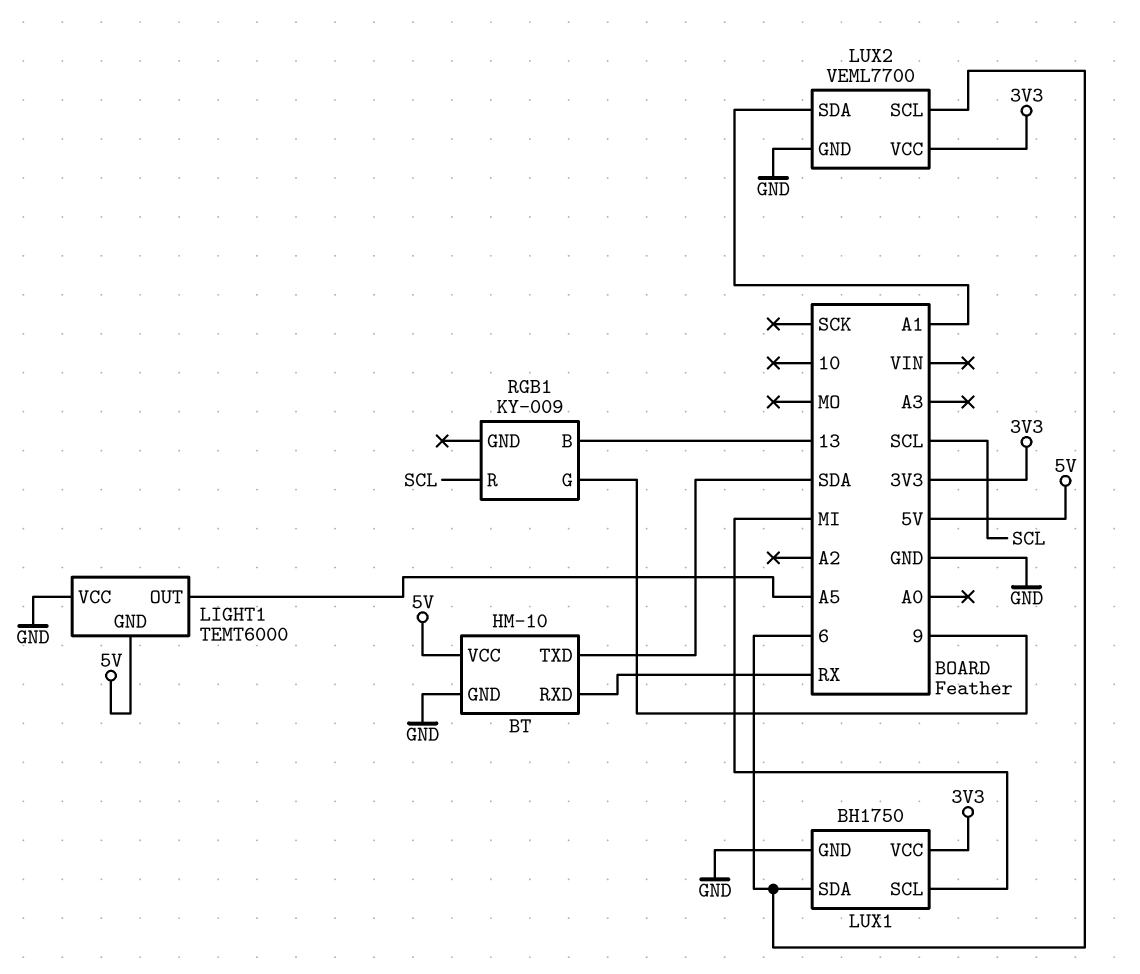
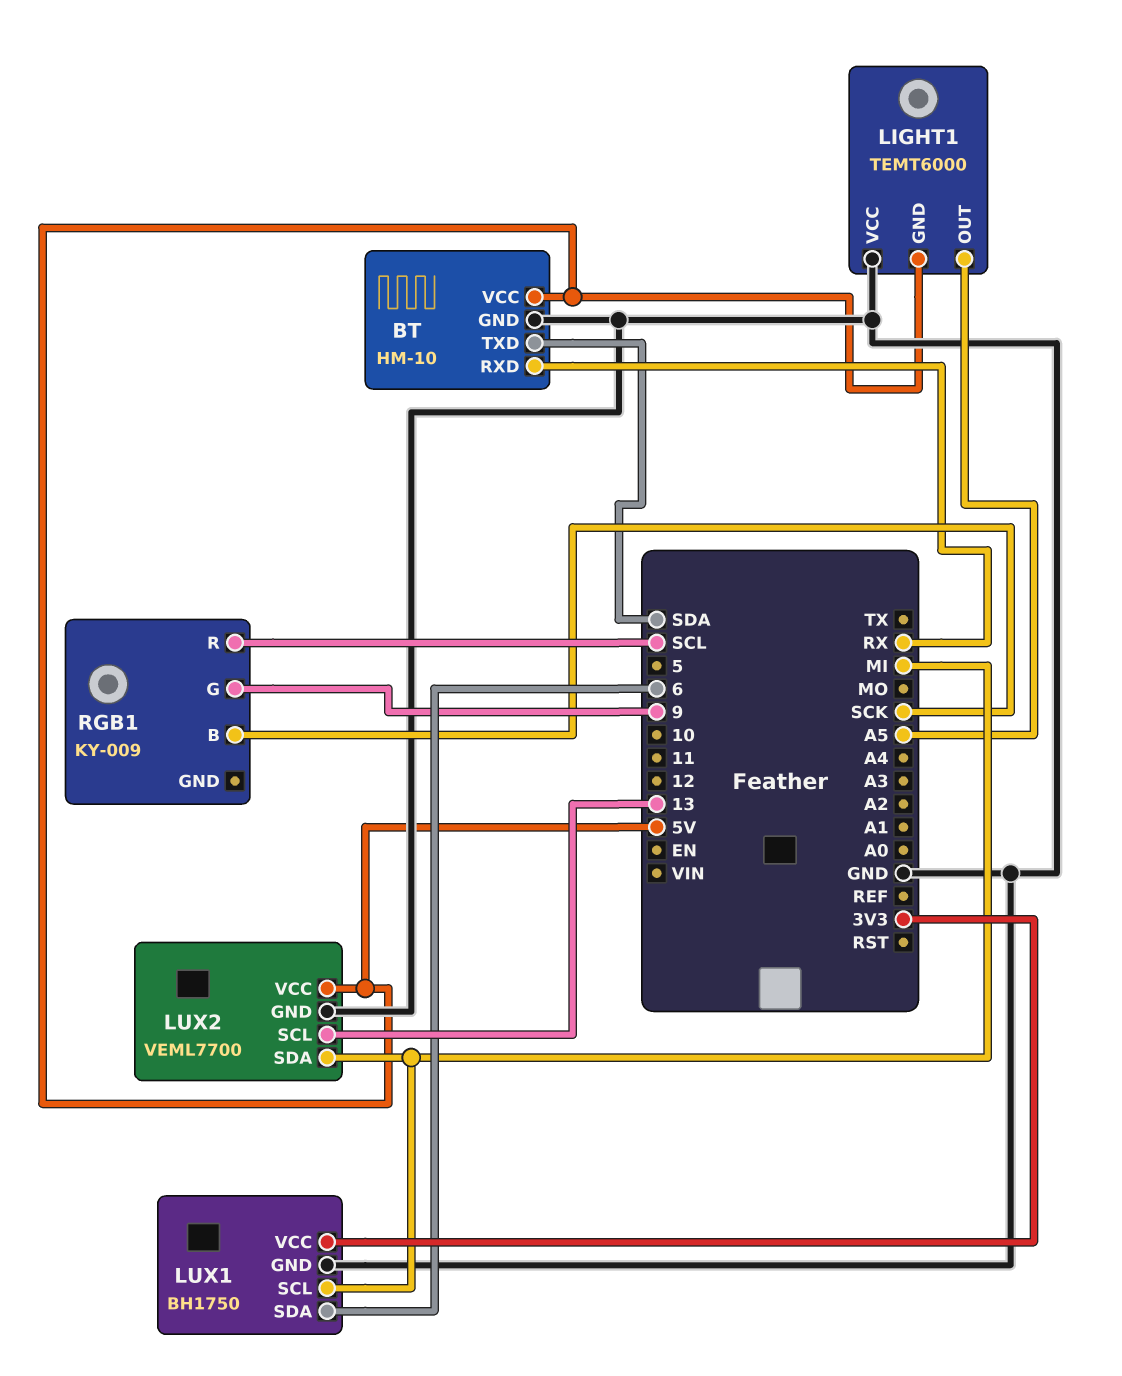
LUX2 pin SCL: 6 -> 13
LUX2 pin SDA: A1 -> MI
LUX2 pin VCC: 3V3 -> 5V
RGB1 pin B: 13 -> SCK

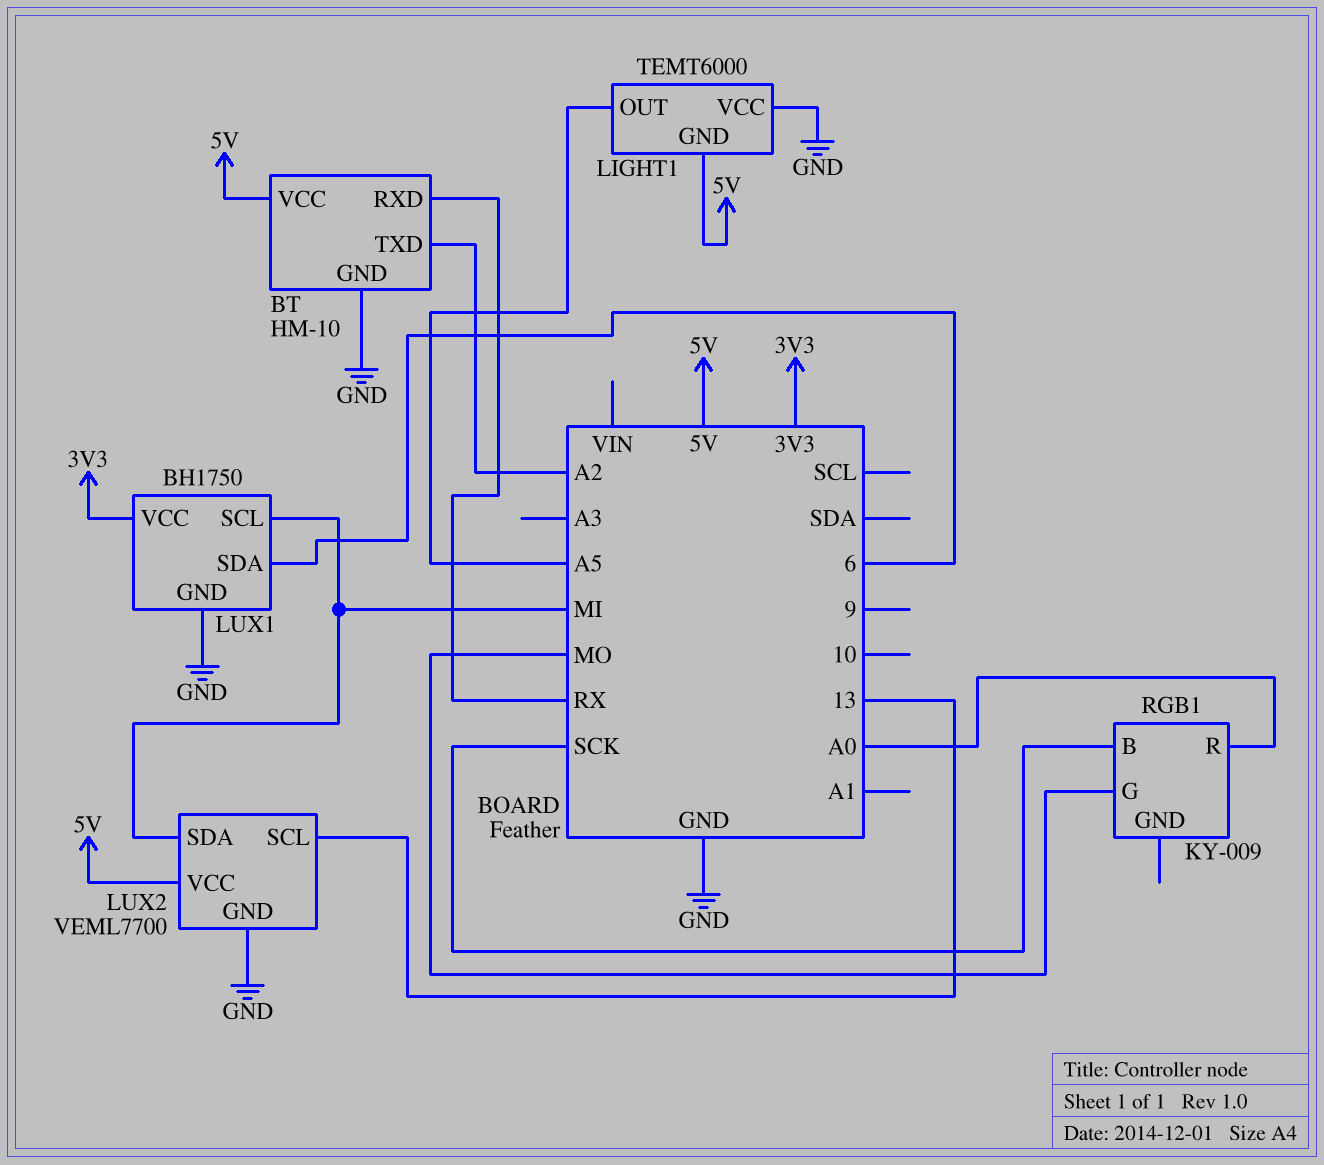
BT pin TXD: SDA -> A2
RGB1 pin G: 9 -> MO
RGB1 pin R: SCL -> A0

